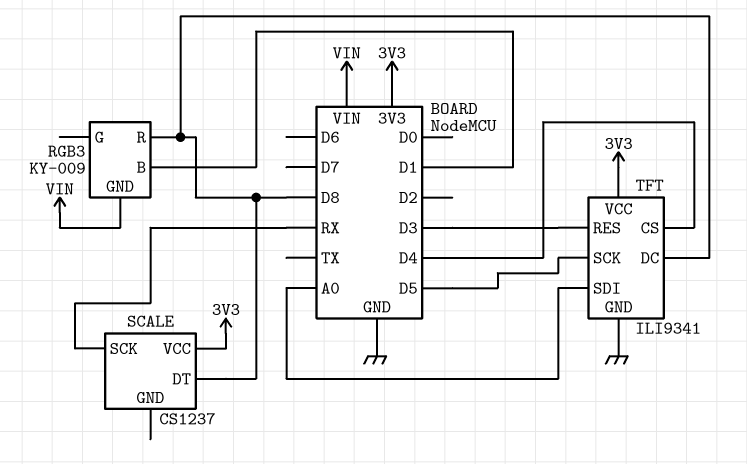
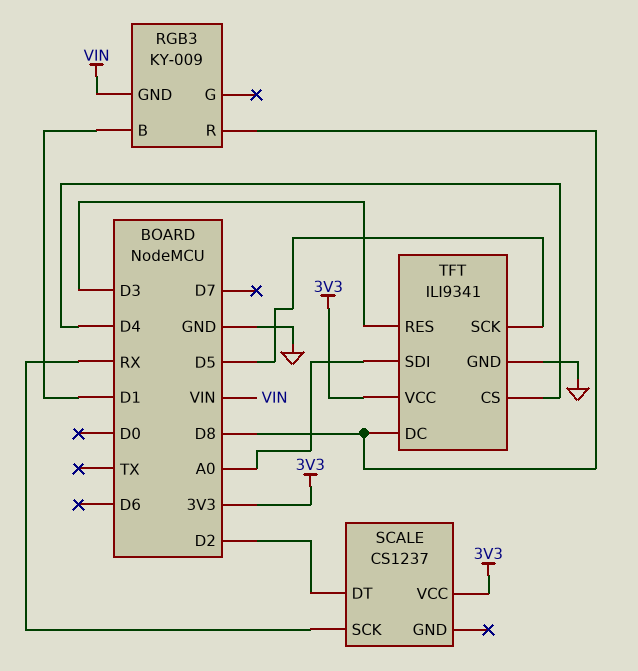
SCALE pin DT: D8 -> D2

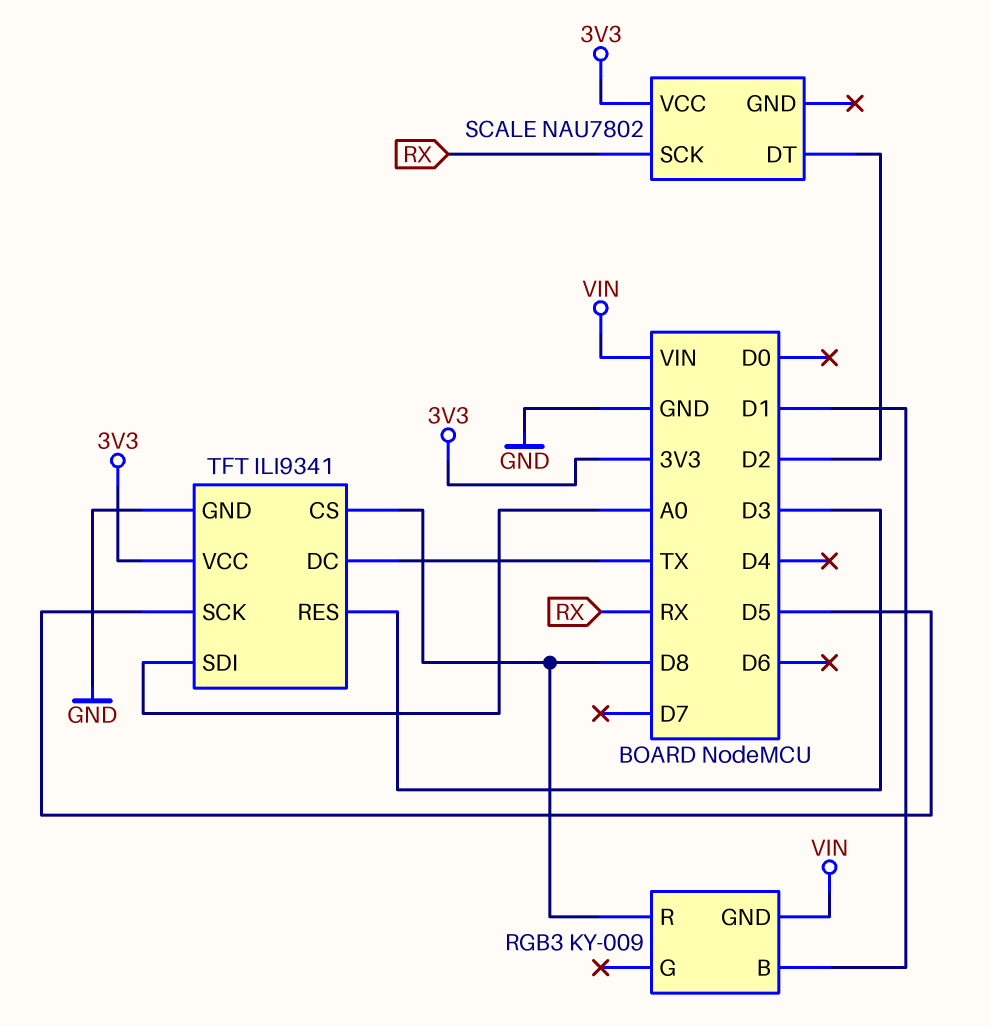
SCALE: CS1237 -> NAU7802
TFT pin CS: D4 -> D8
TFT pin DC: D8 -> TX

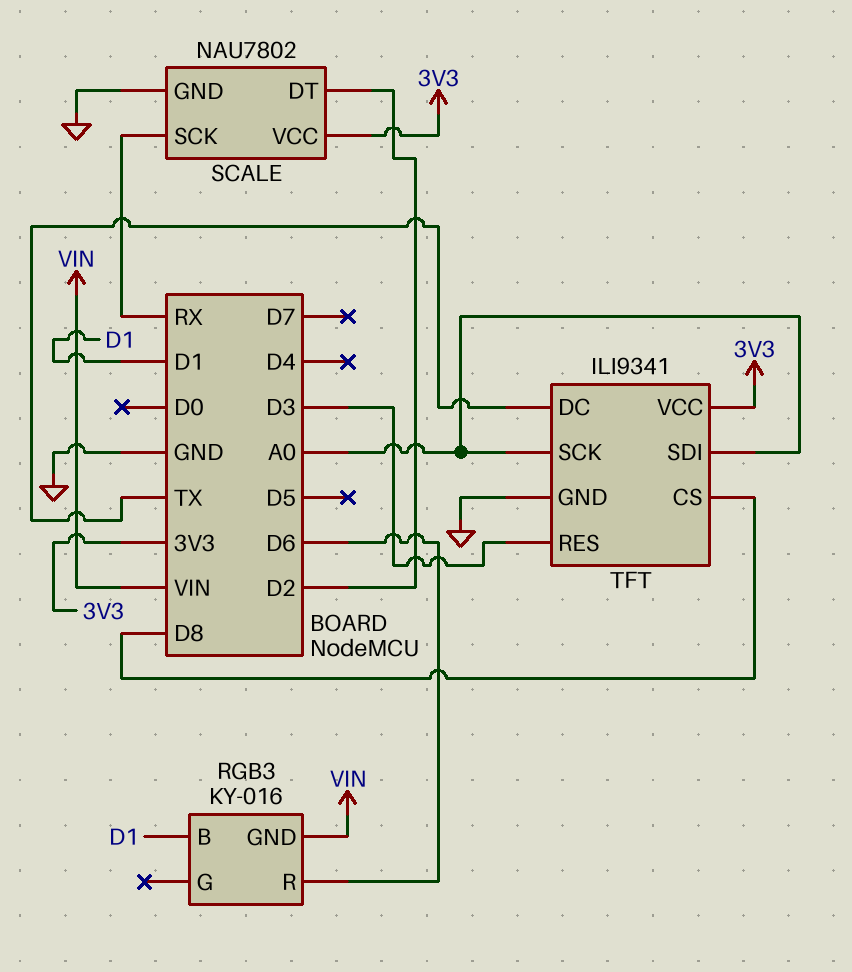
RGB3: KY-009 -> KY-016
RGB3 pin R: D8 -> D6
SCALE pin GND: none -> GND
TFT pin SCK: D5 -> A0

